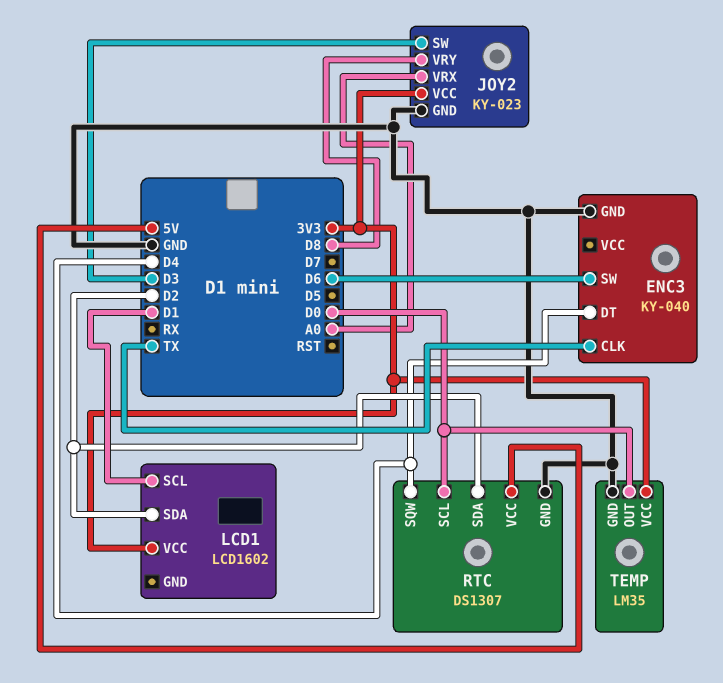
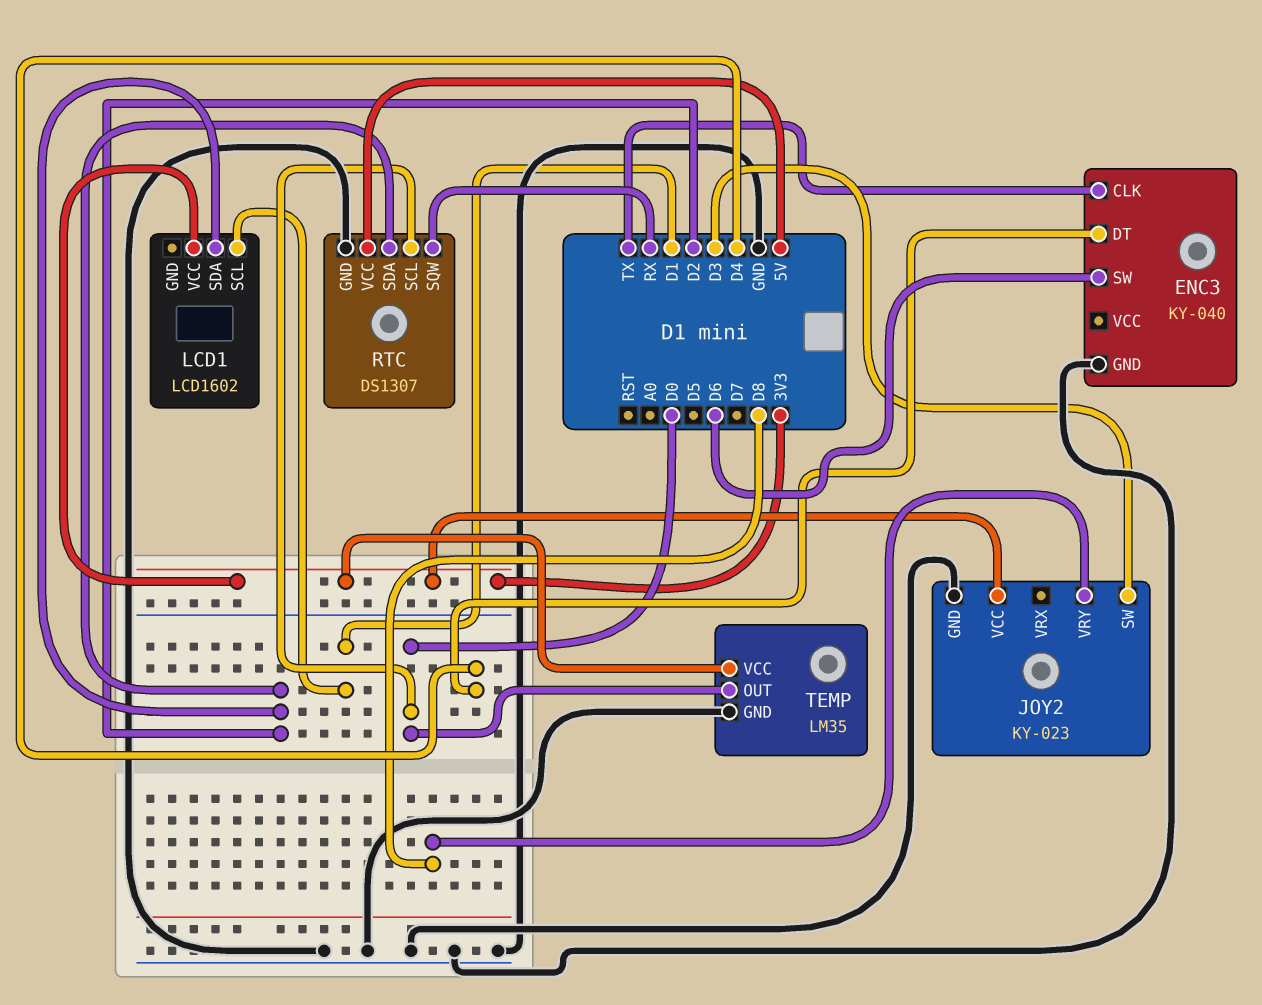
JOY2 pin VRX: A0 -> none
RTC pin SQW: D4 -> RX

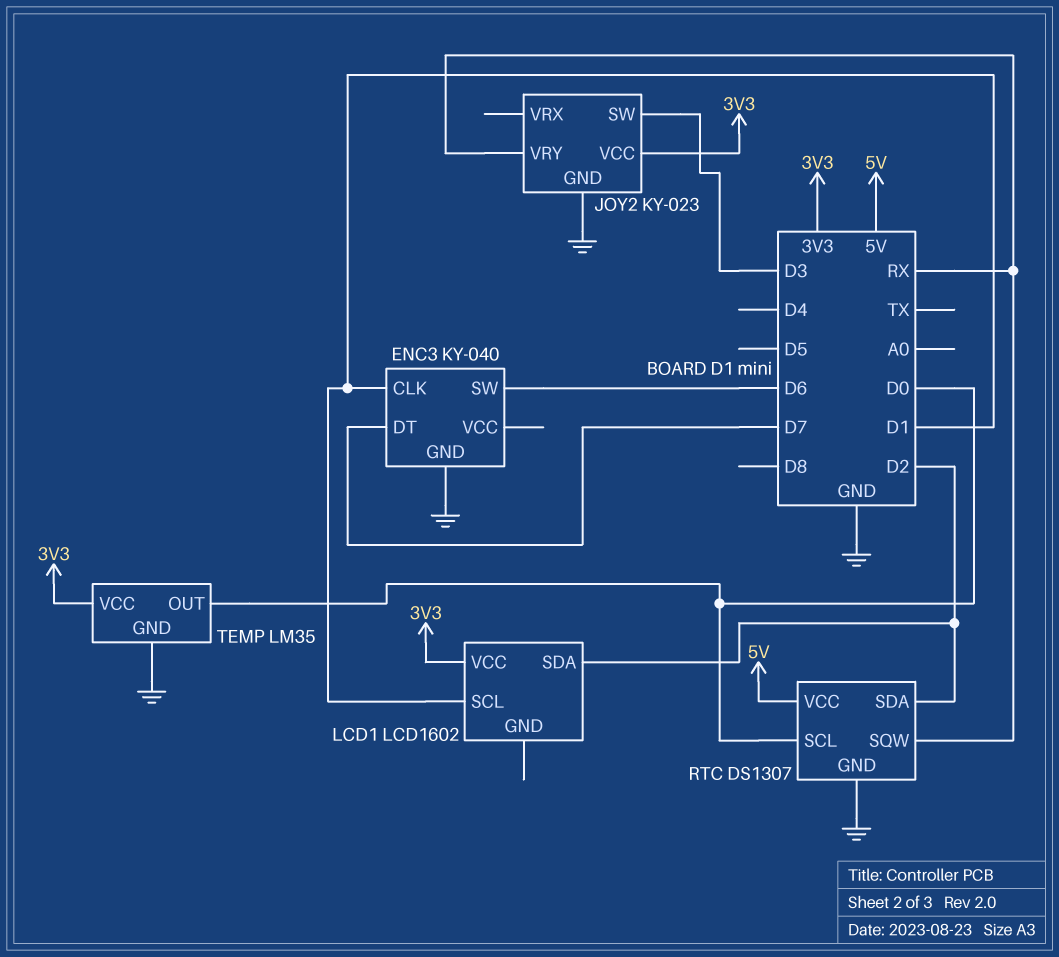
ENC3 pin CLK: TX -> D1
ENC3 pin DT: D4 -> D7
JOY2 pin VRY: D8 -> RX

